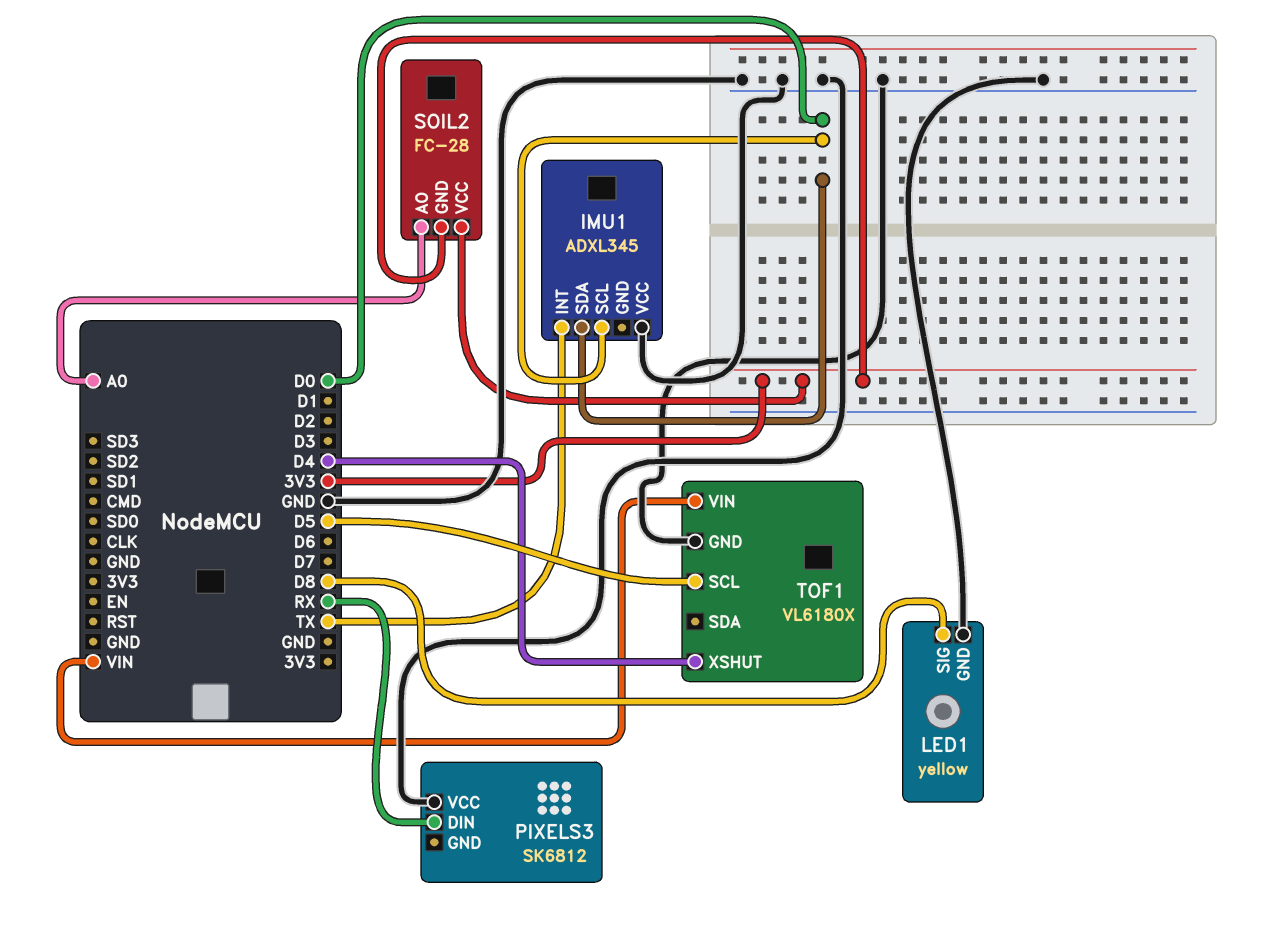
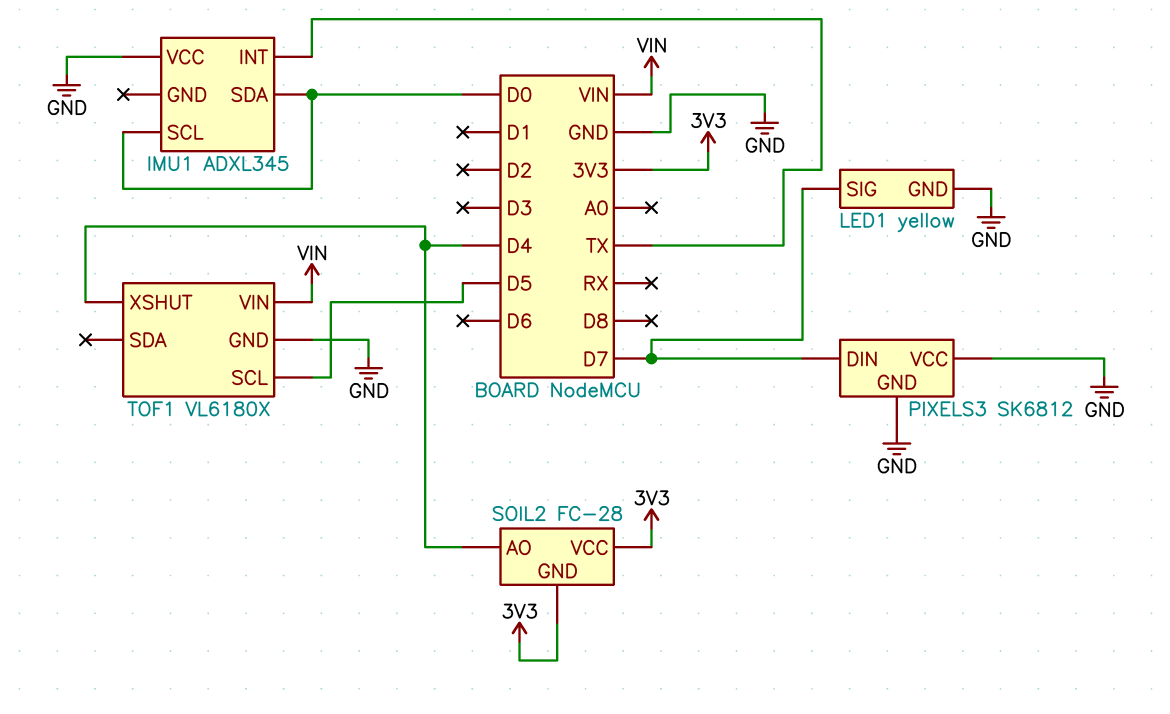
LED1 pin SIG: D8 -> D7
PIXELS3 pin DIN: RX -> D7
PIXELS3 pin GND: none -> GND
SOIL2 pin AO: A0 -> D4

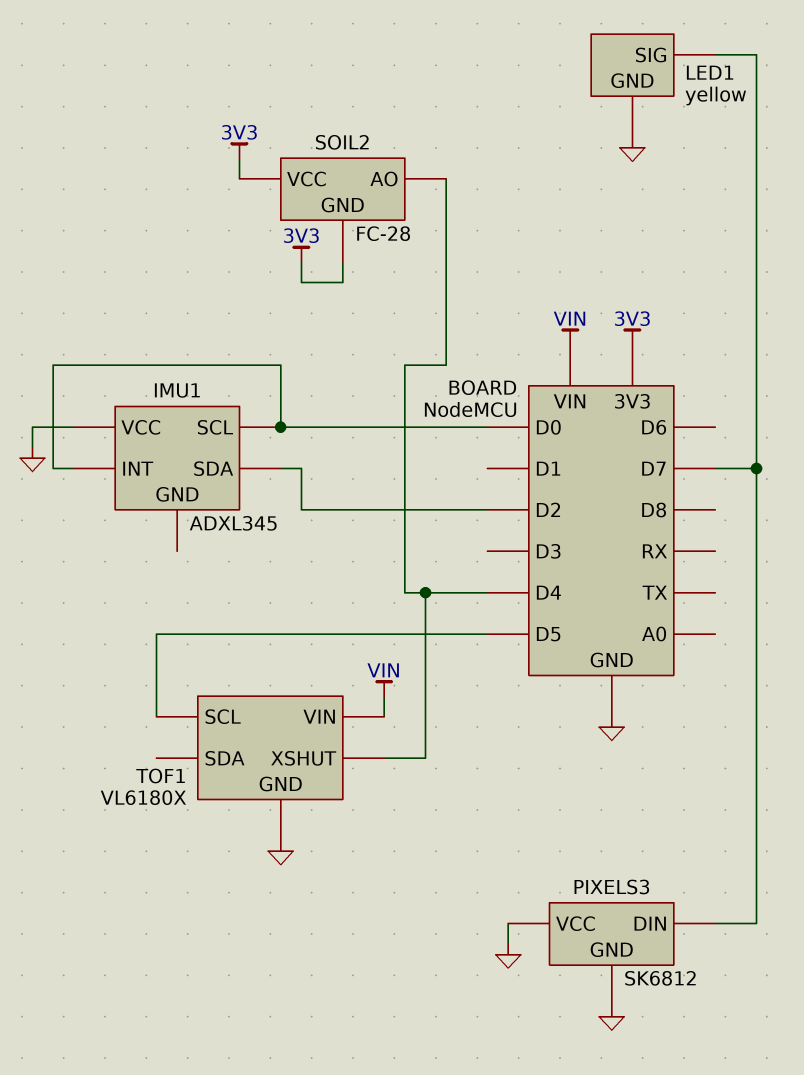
IMU1 pin INT: TX -> D0
IMU1 pin SDA: D0 -> D2

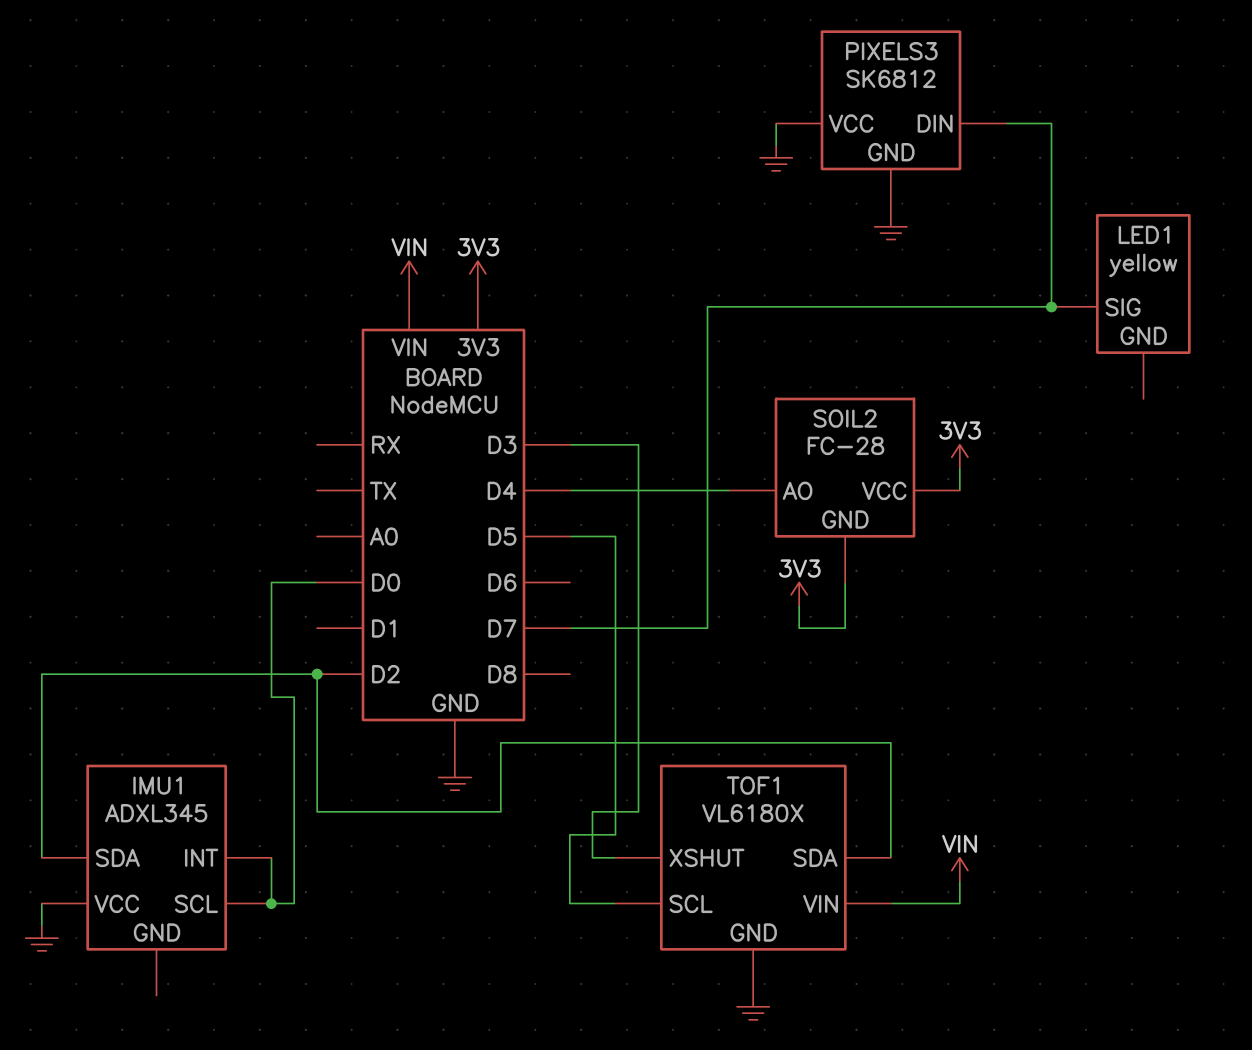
LED1 pin GND: GND -> none
TOF1 pin SDA: none -> D2
TOF1 pin XSHUT: D4 -> D3

